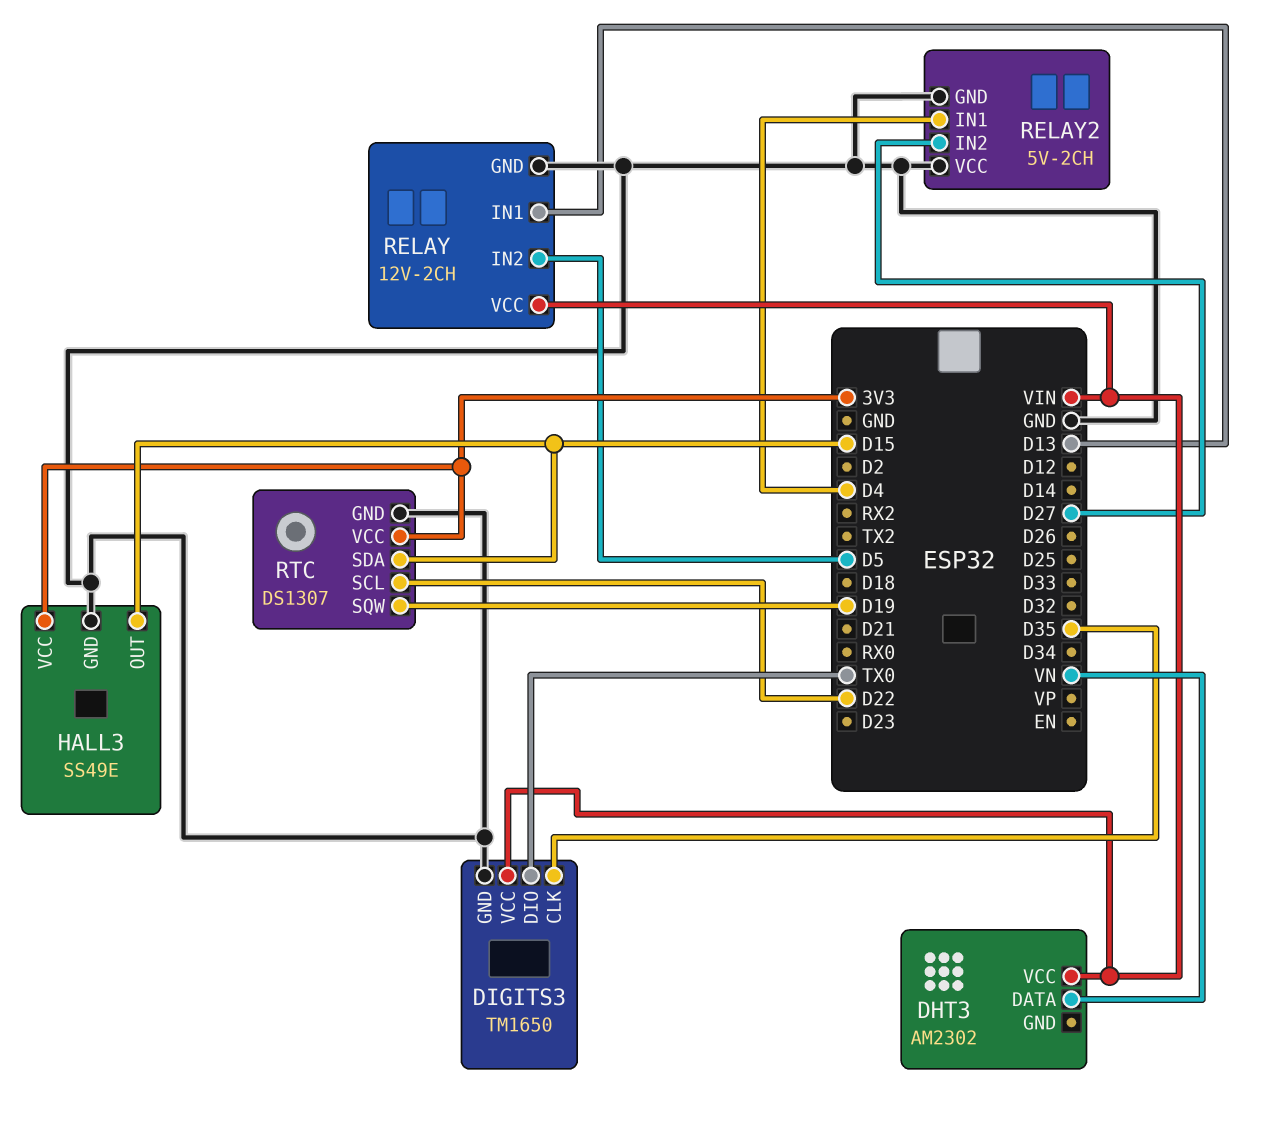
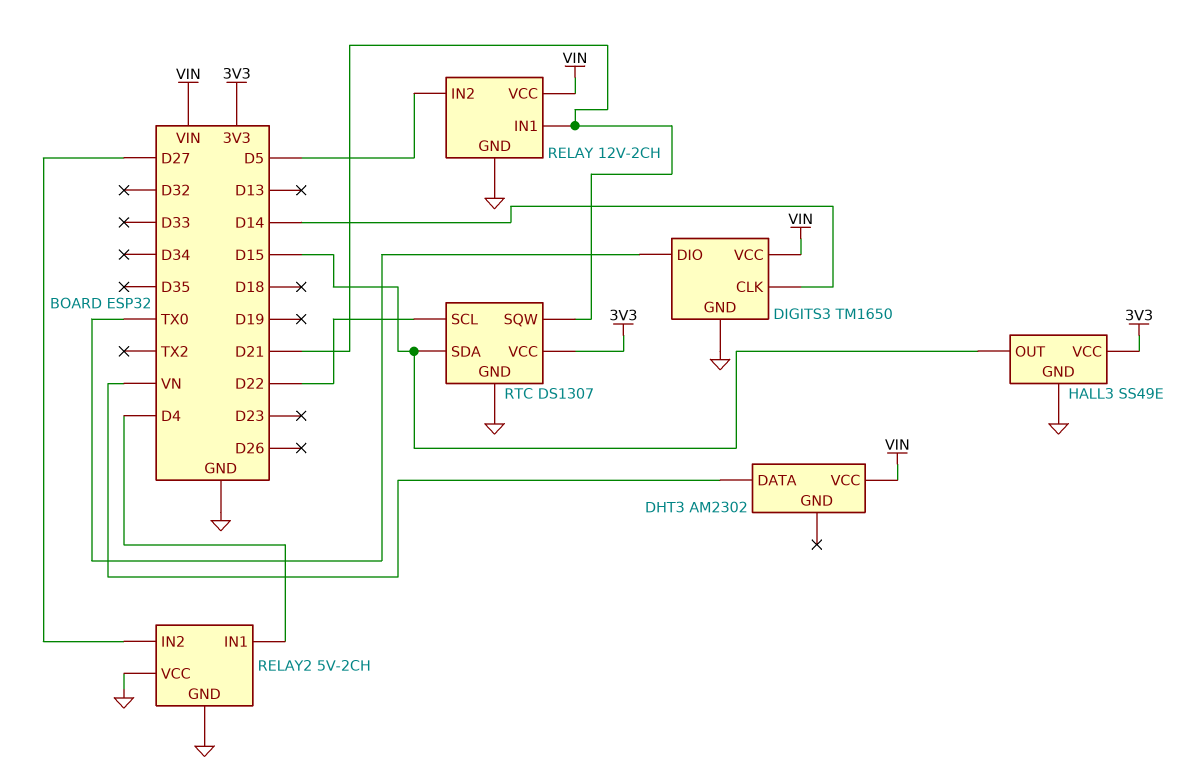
DIGITS3 pin CLK: D35 -> D14
RELAY pin IN1: D13 -> D21
RTC pin SQW: D19 -> D21

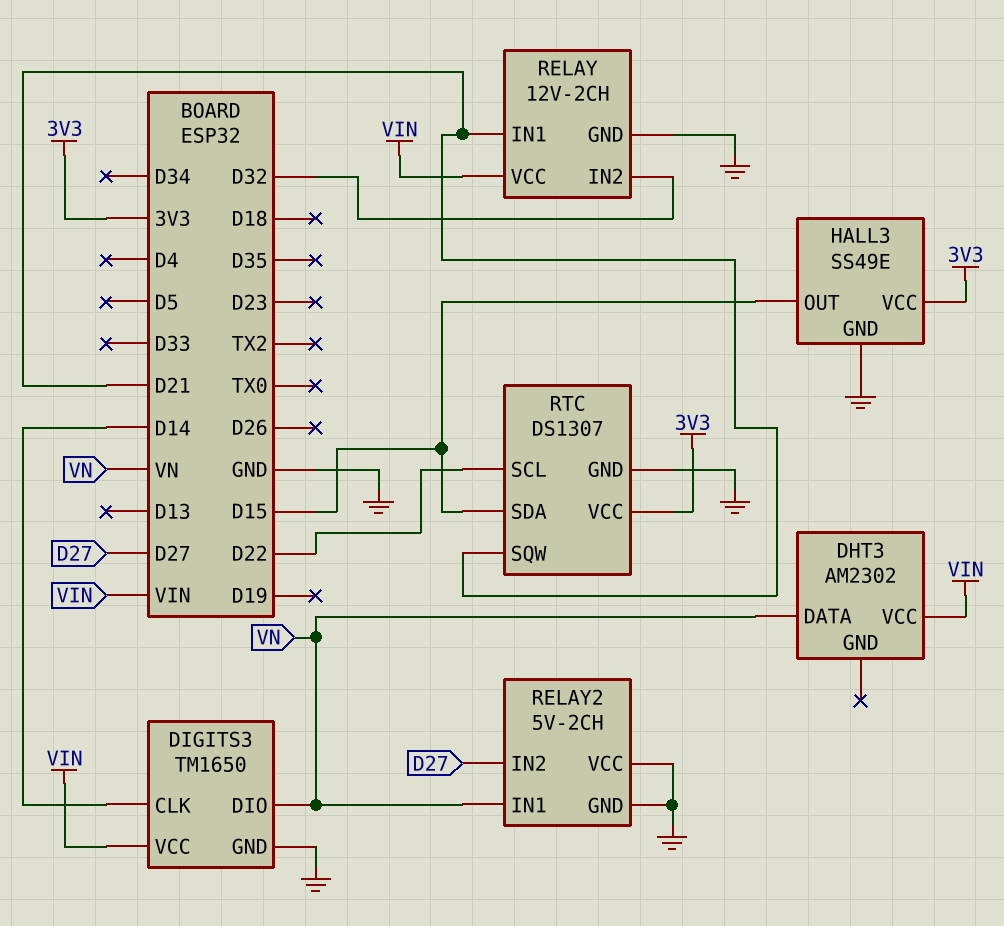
DIGITS3 pin DIO: TX0 -> VN
RELAY pin IN2: D5 -> D32
RELAY2 pin IN1: D4 -> VN

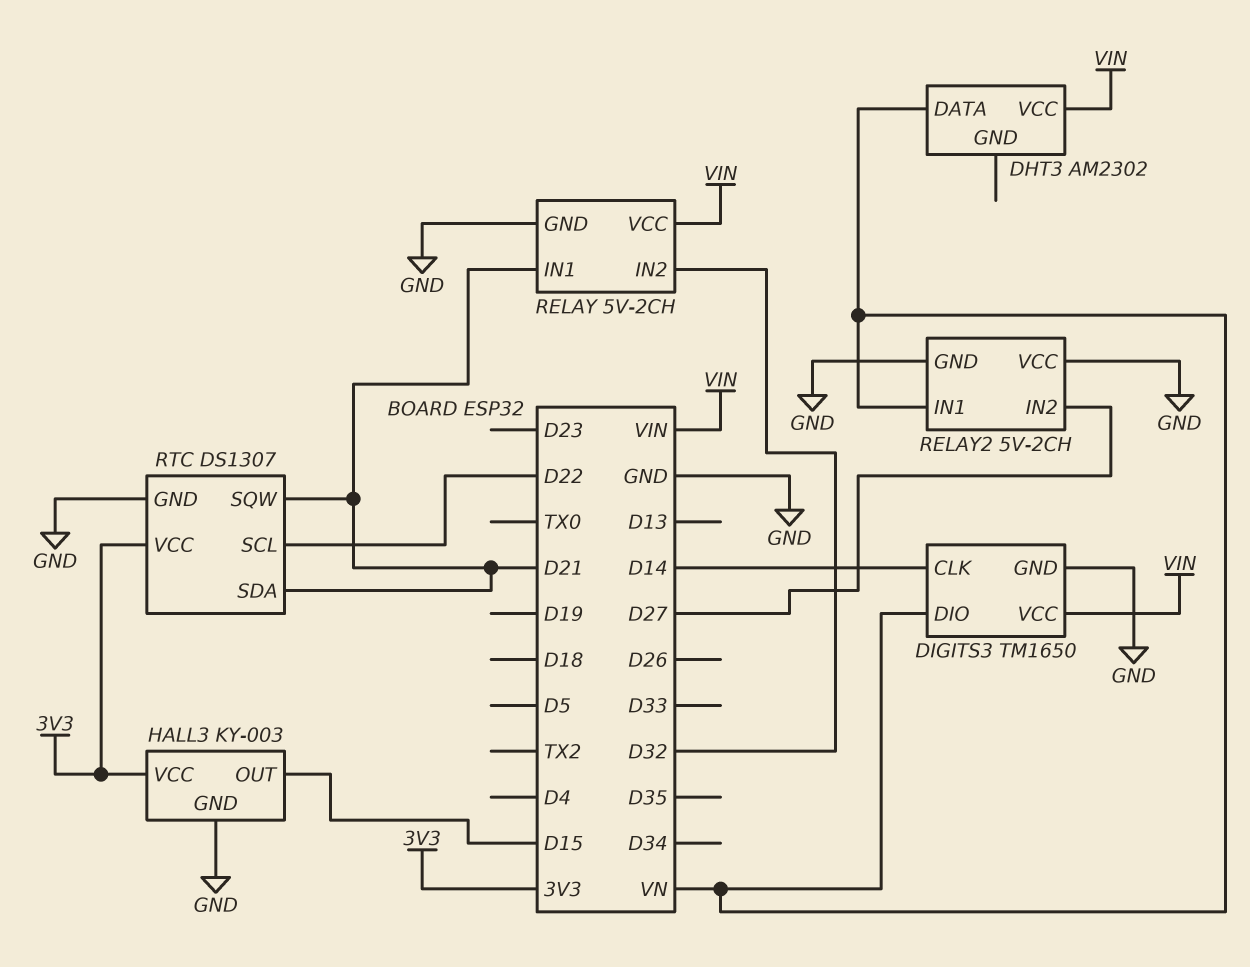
HALL3: SS49E -> KY-003
RELAY: 12V-2CH -> 5V-2CH
RTC pin SDA: D15 -> D21

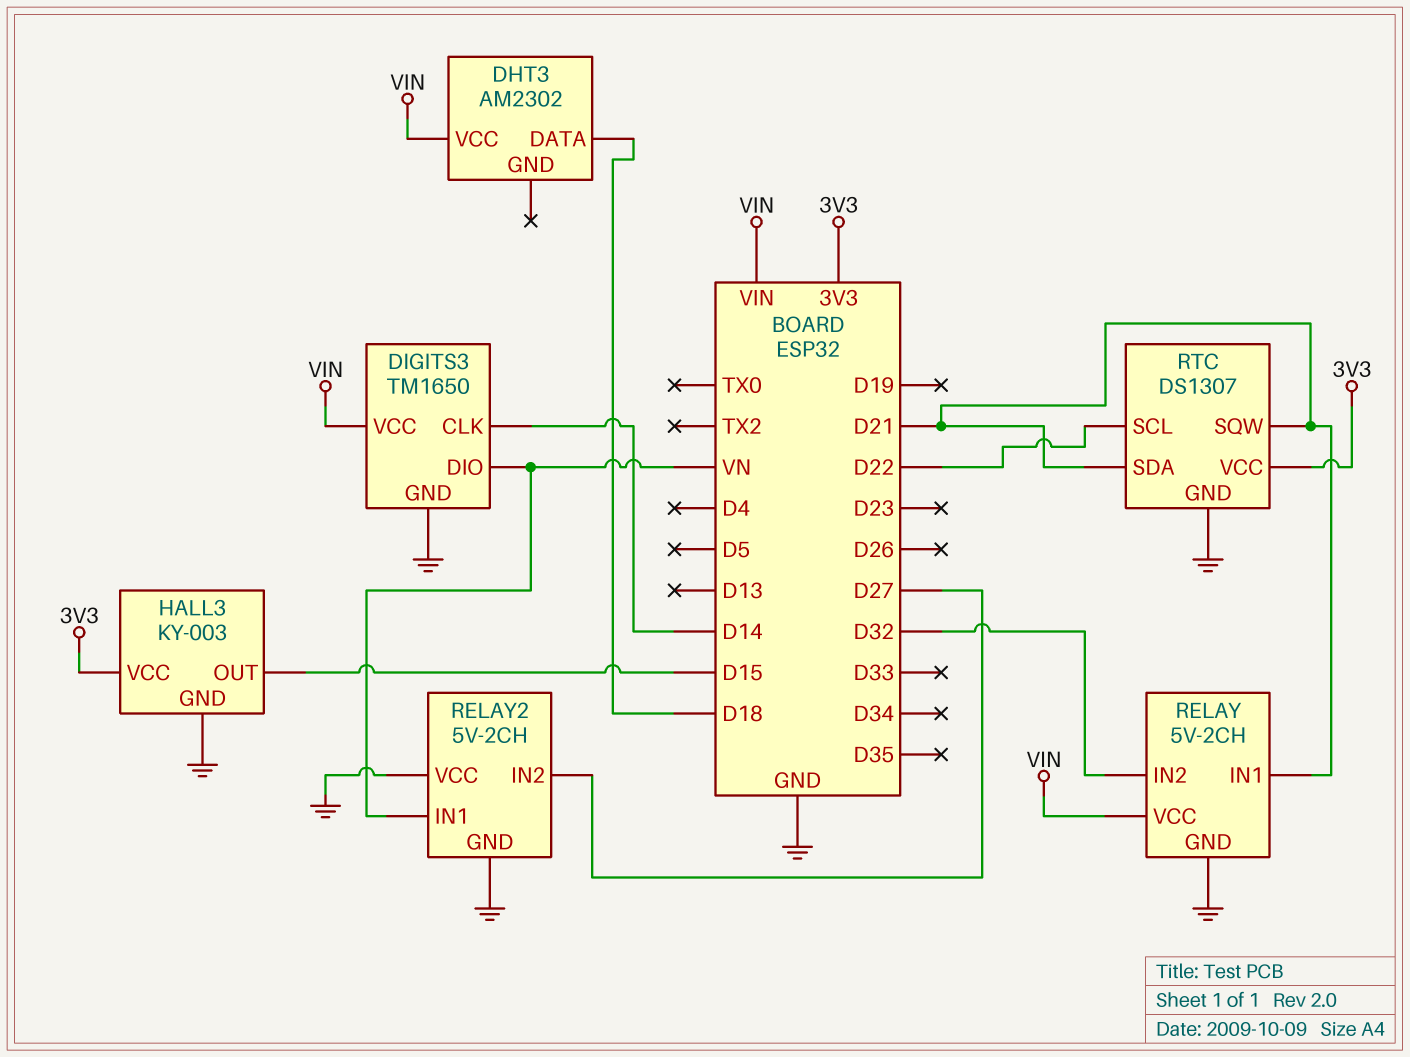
DHT3 pin DATA: VN -> D18

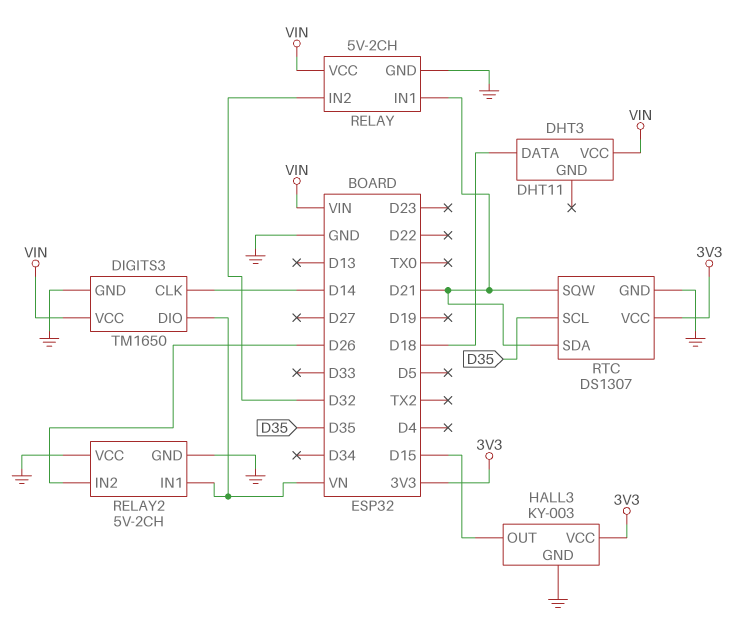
DHT3: AM2302 -> DHT11
RELAY2 pin IN2: D27 -> D26
RTC pin SCL: D22 -> D35

